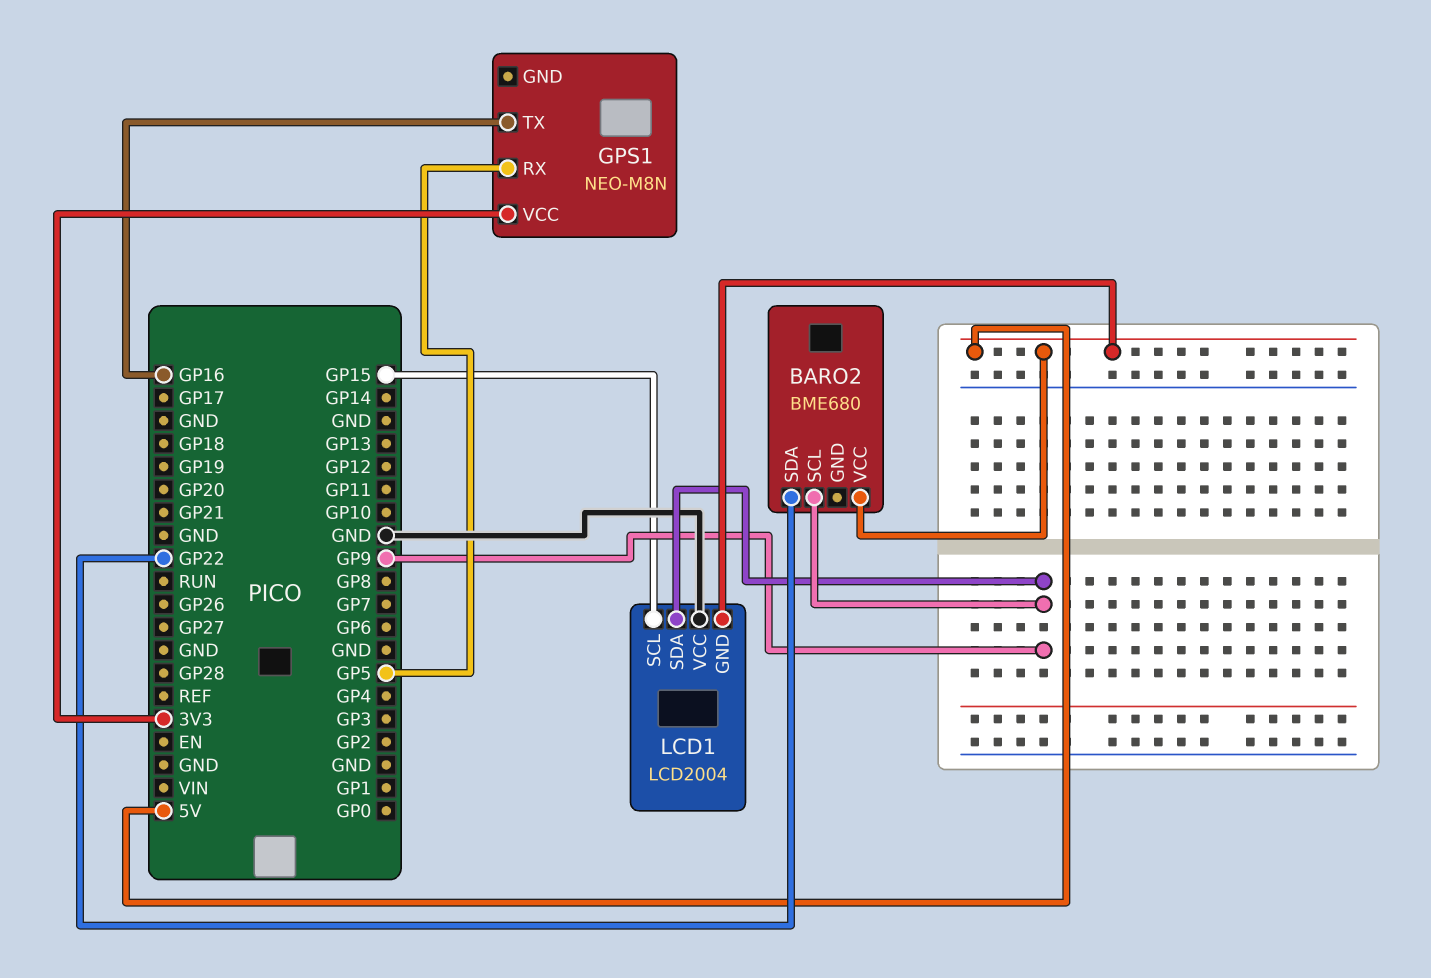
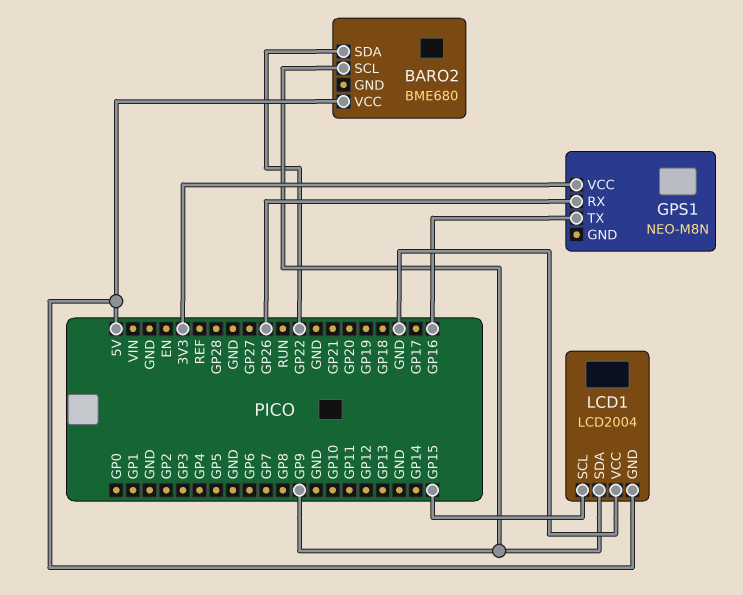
GPS1 pin RX: GP5 -> GP26

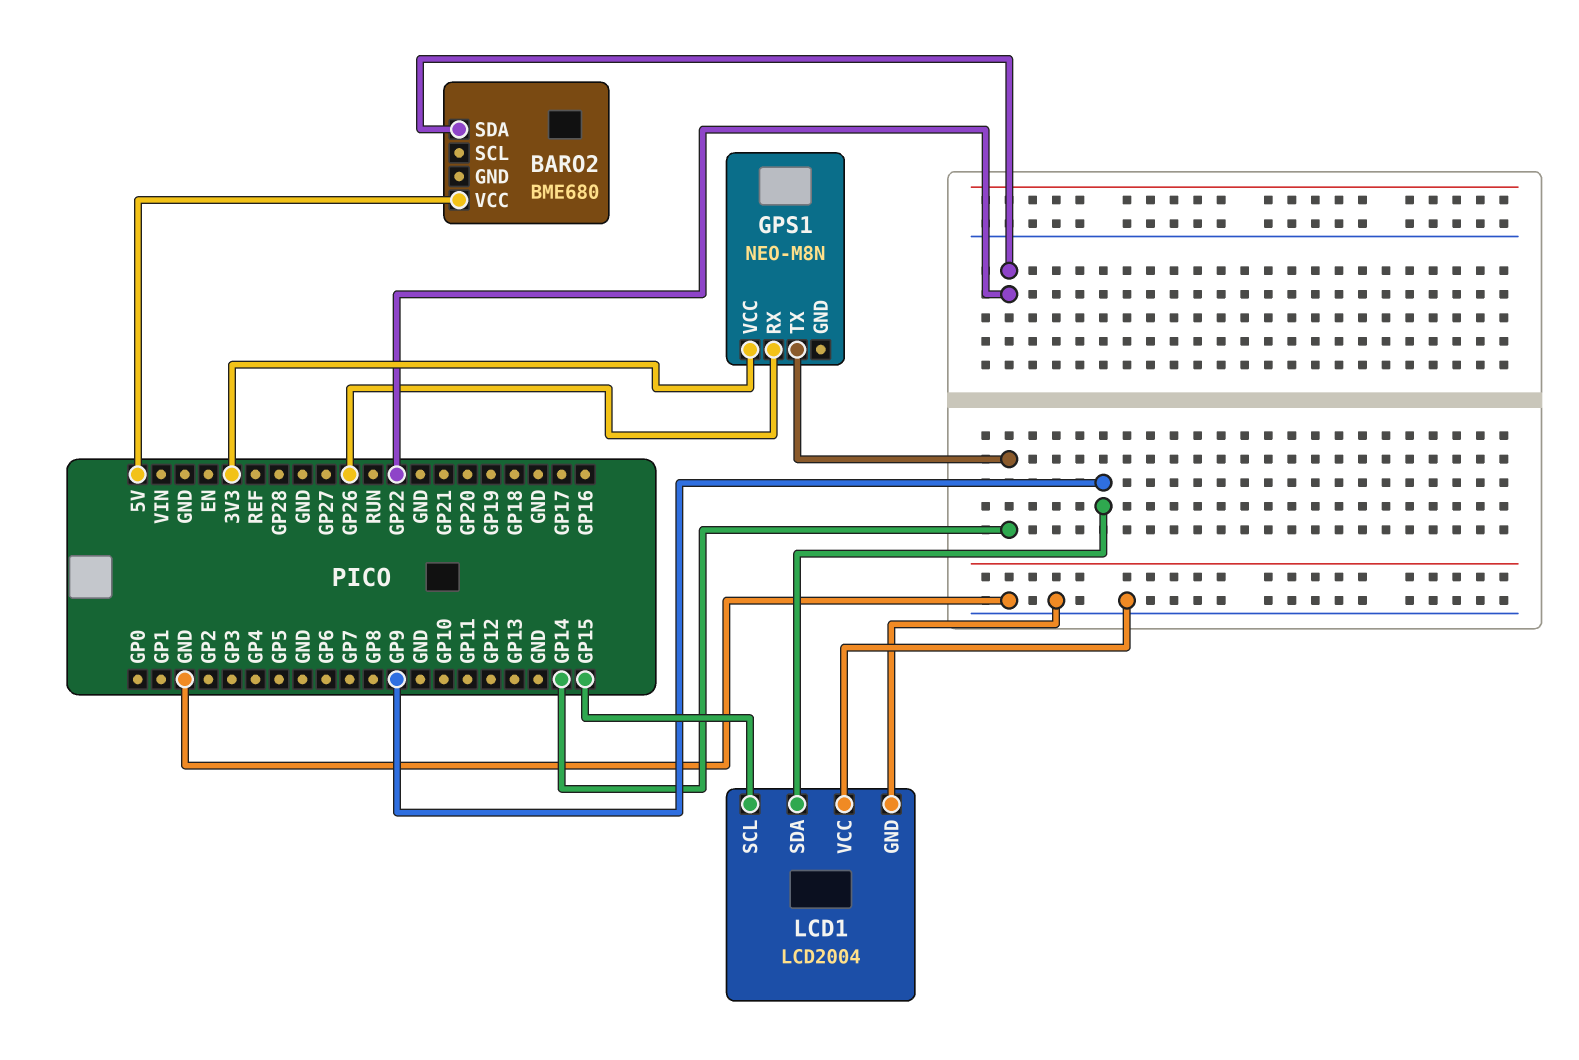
BARO2 pin SCL: GP9 -> none
GPS1 pin TX: GP16 -> GP14
LCD1 pin GND: 5V -> GND

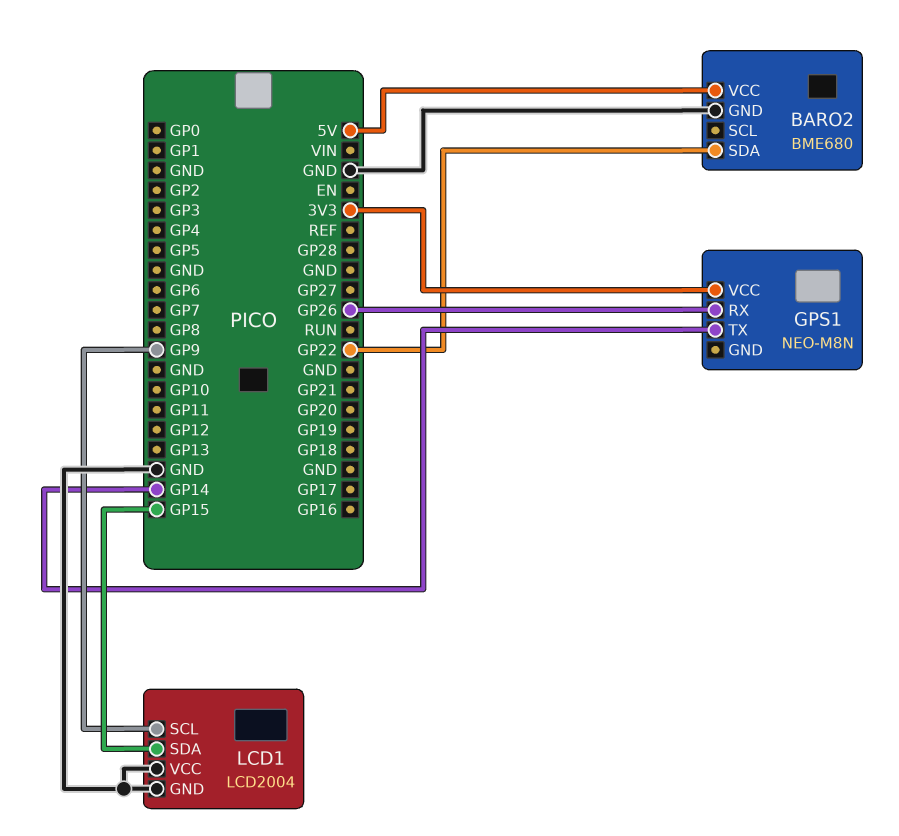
BARO2 pin GND: none -> GND
LCD1 pin SCL: GP15 -> GP9
LCD1 pin SDA: GP9 -> GP15

